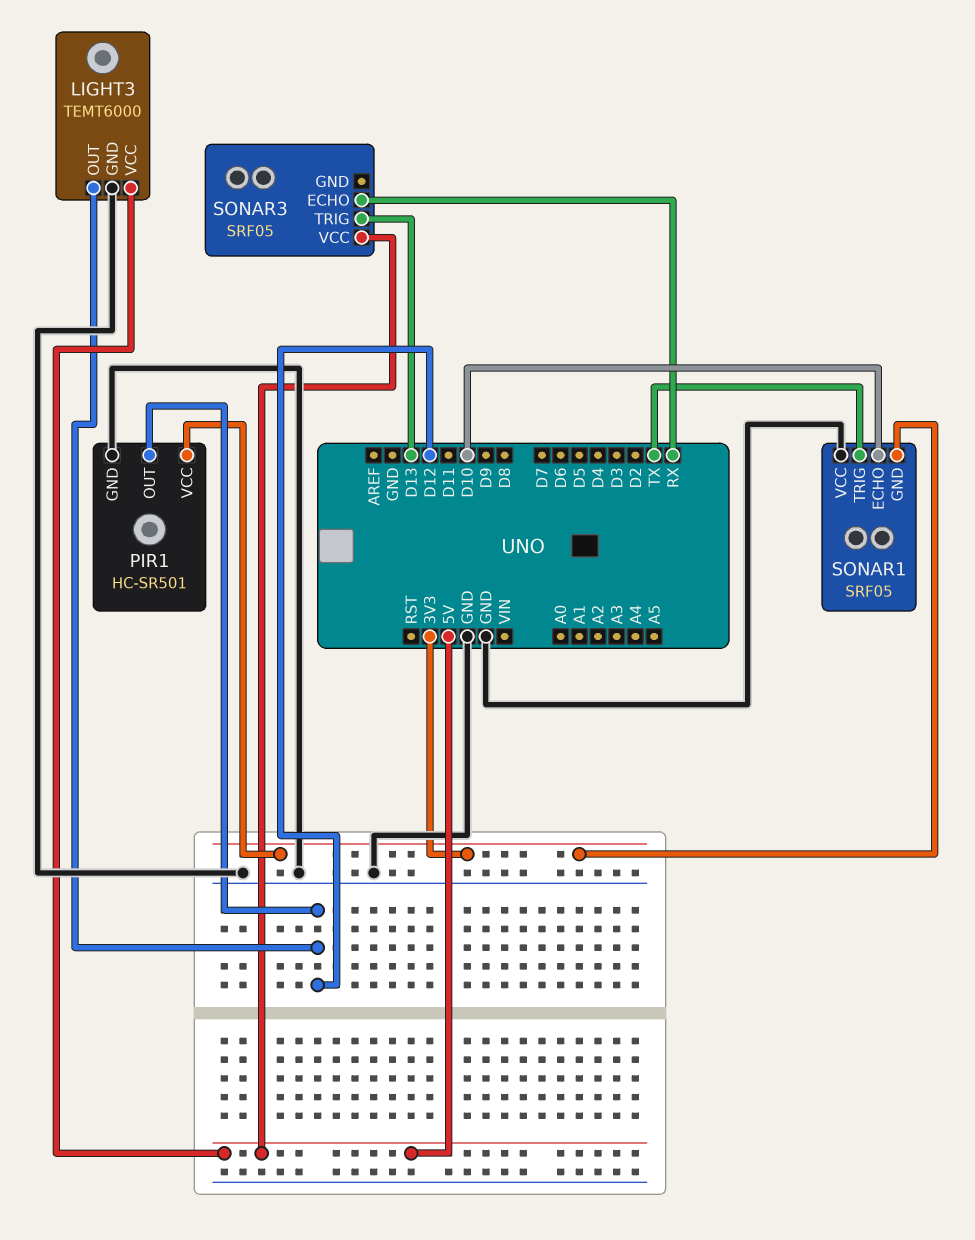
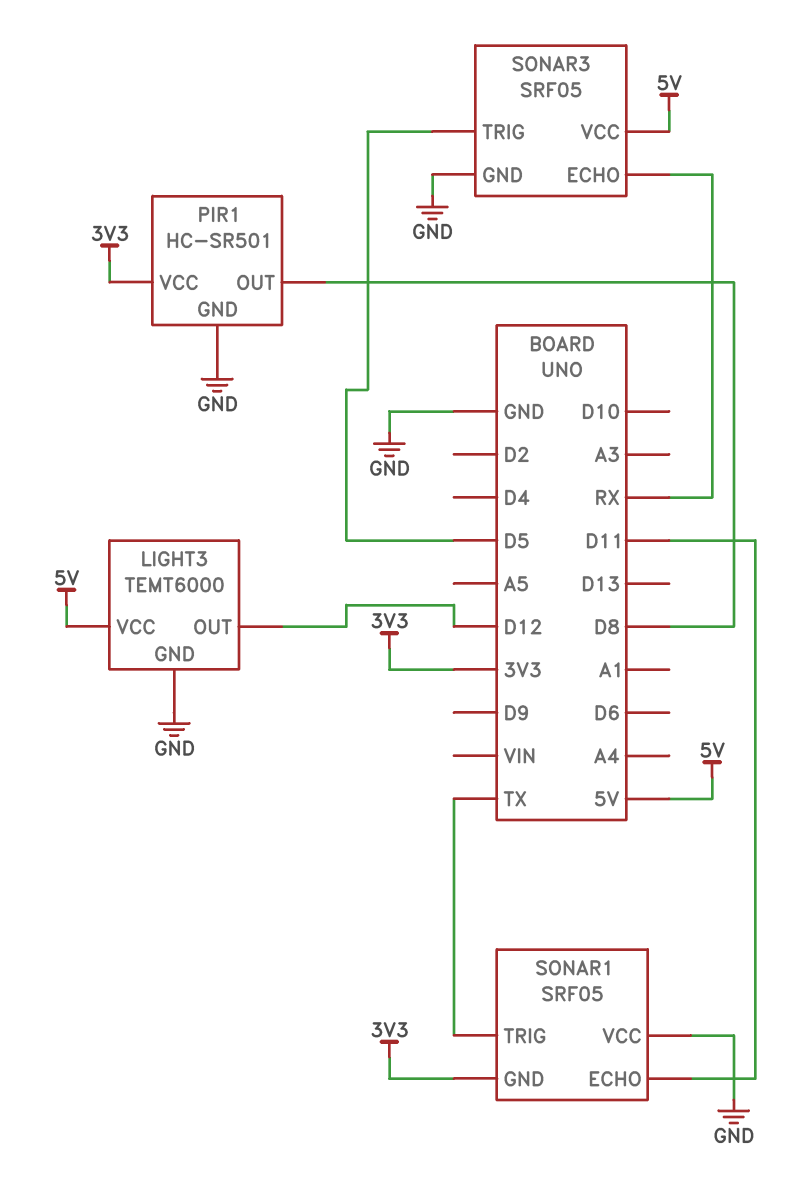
PIR1 pin OUT: D12 -> D8
SONAR1 pin ECHO: D10 -> D11
SONAR3 pin GND: none -> GND
SONAR3 pin TRIG: D13 -> D5

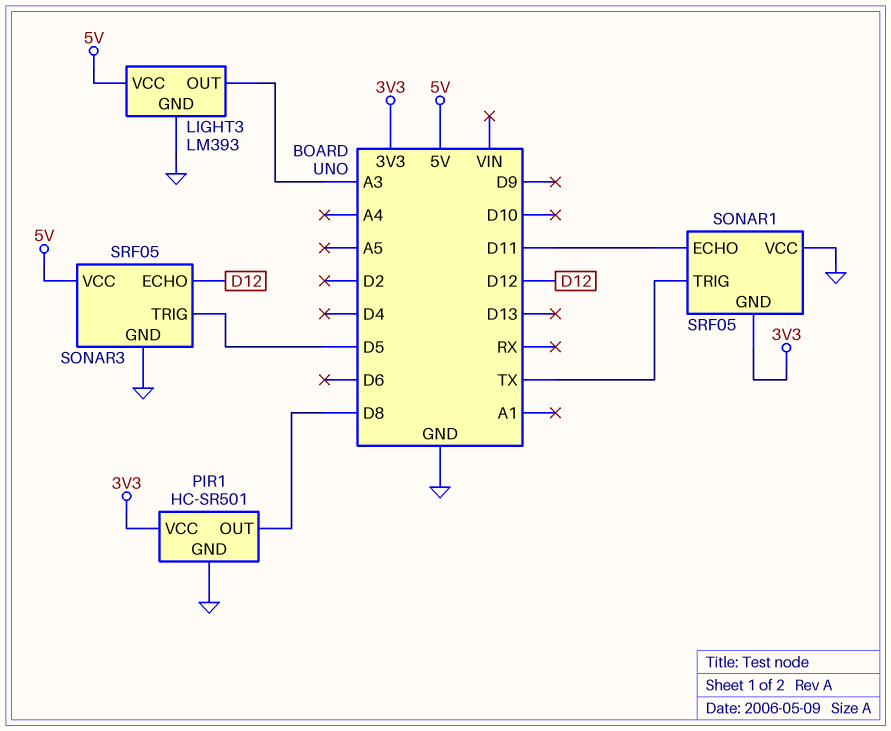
LIGHT3: TEMT6000 -> LM393
LIGHT3 pin OUT: D12 -> A3
SONAR3 pin ECHO: RX -> D12

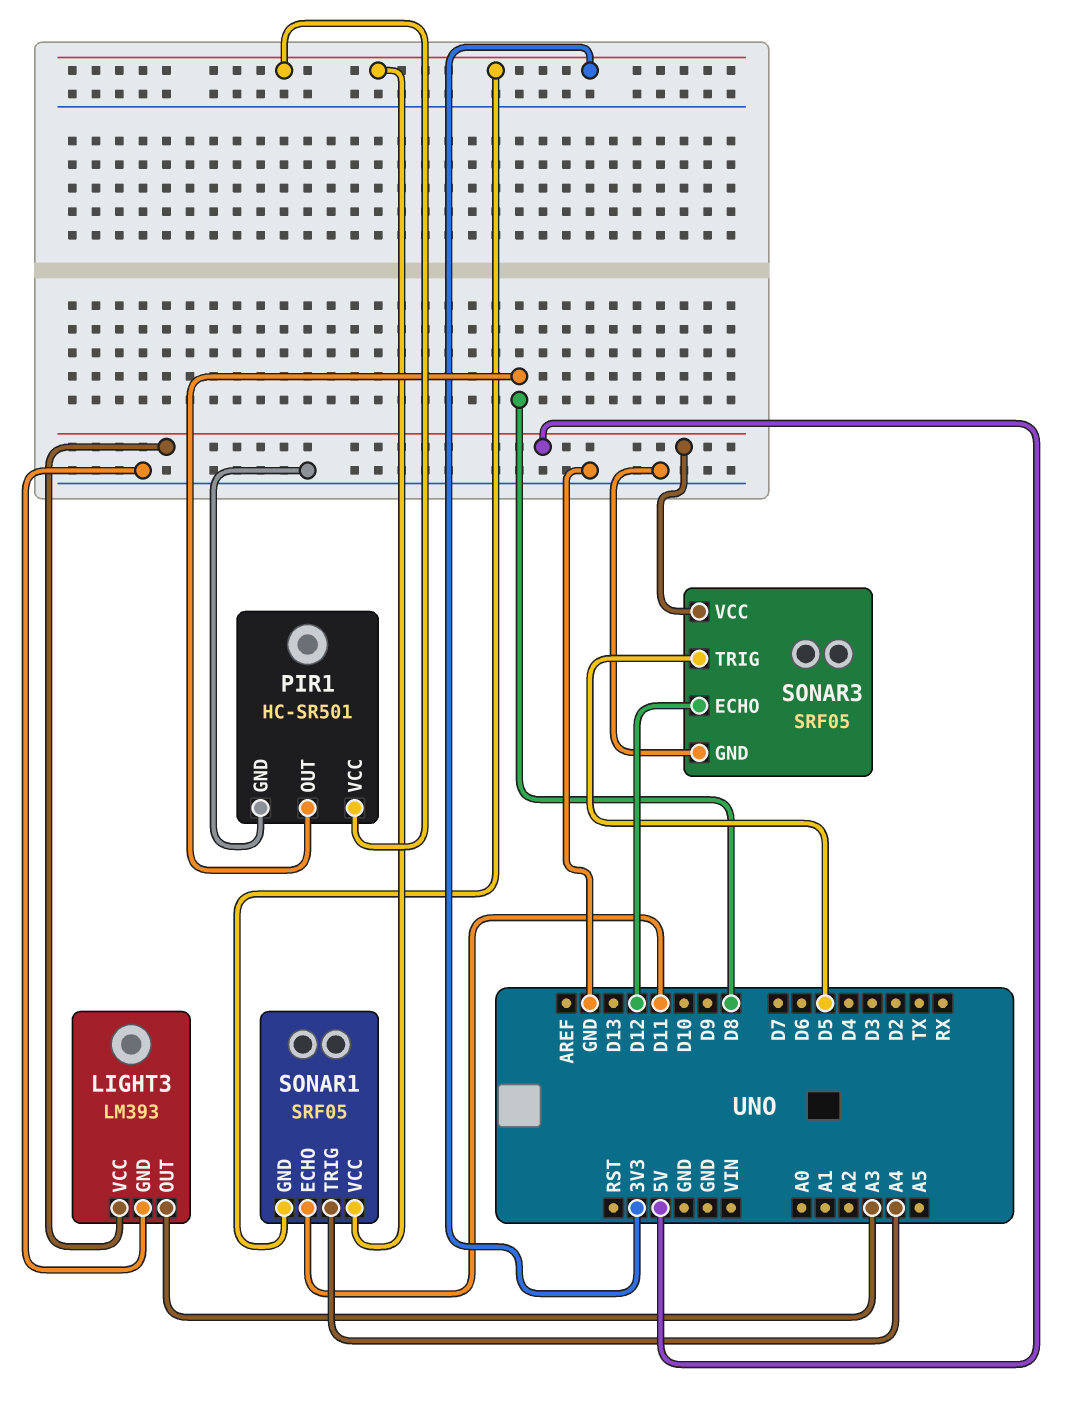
SONAR1 pin TRIG: TX -> A4
SONAR1 pin VCC: GND -> 3V3

